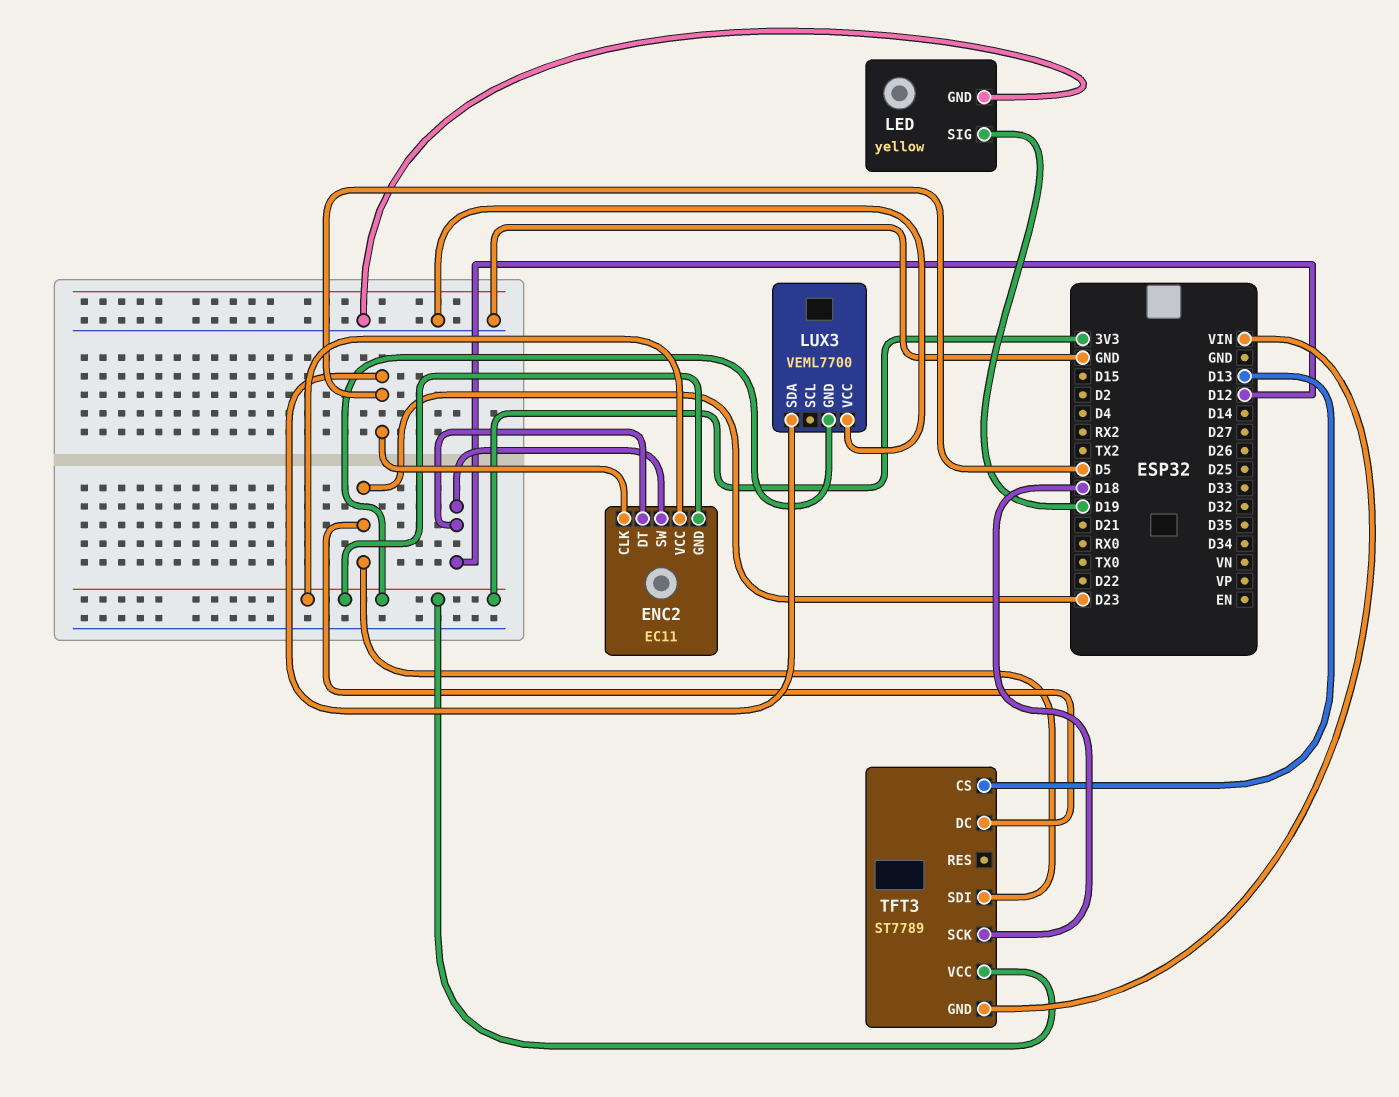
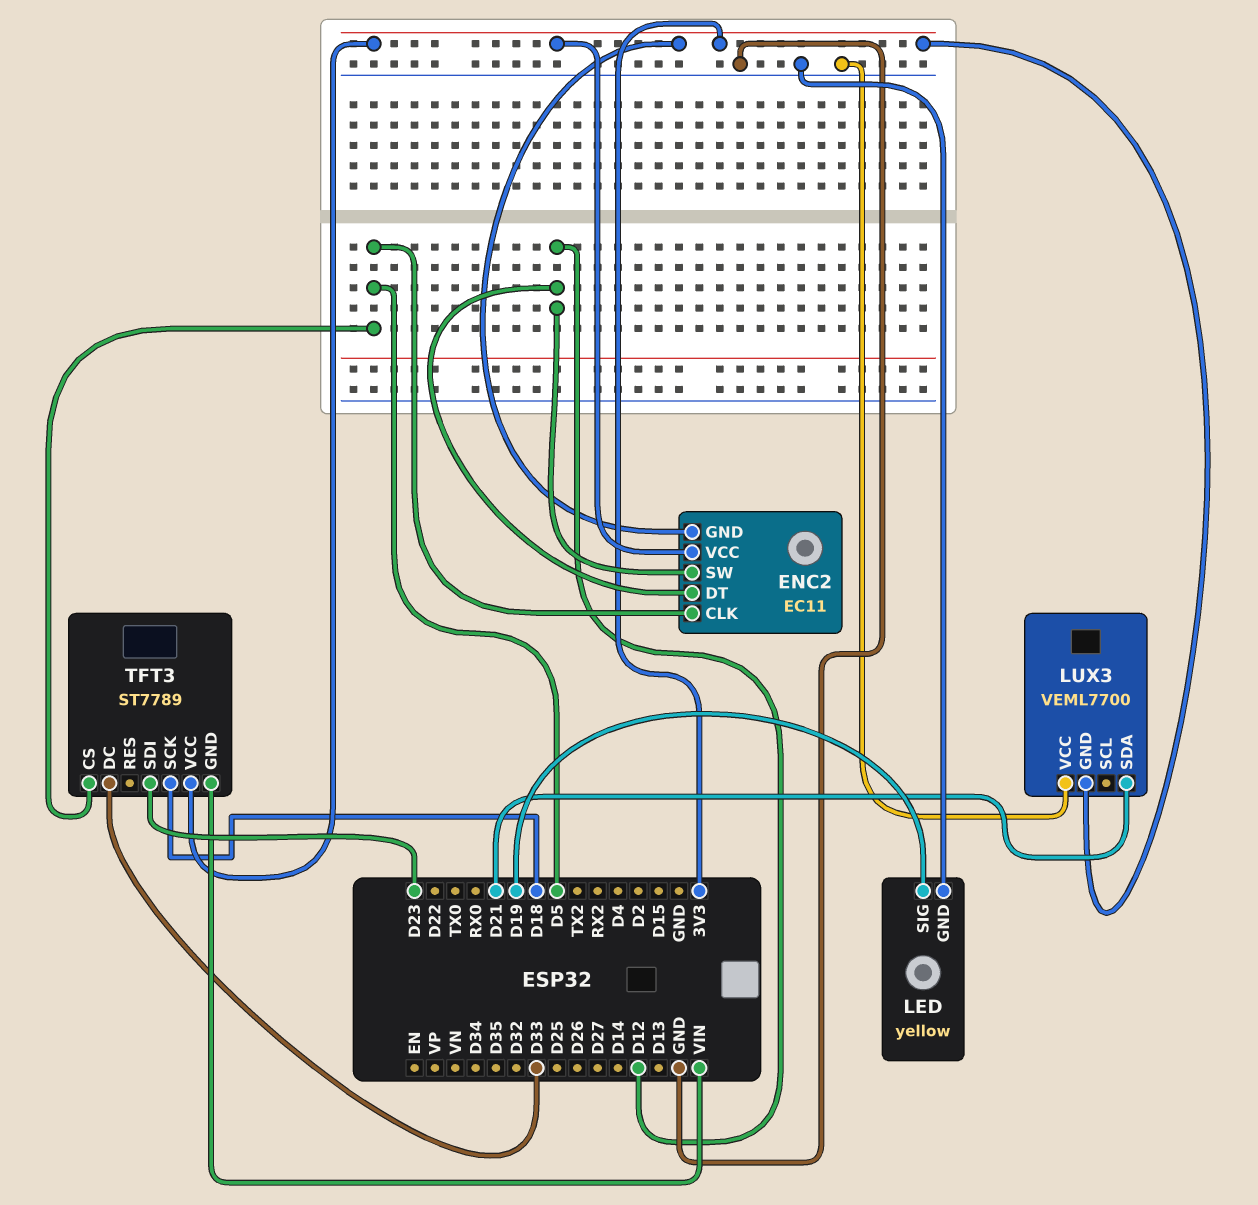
LUX3 pin SDA: D5 -> D21
TFT3 pin CS: D13 -> D5
TFT3 pin DC: D23 -> D33

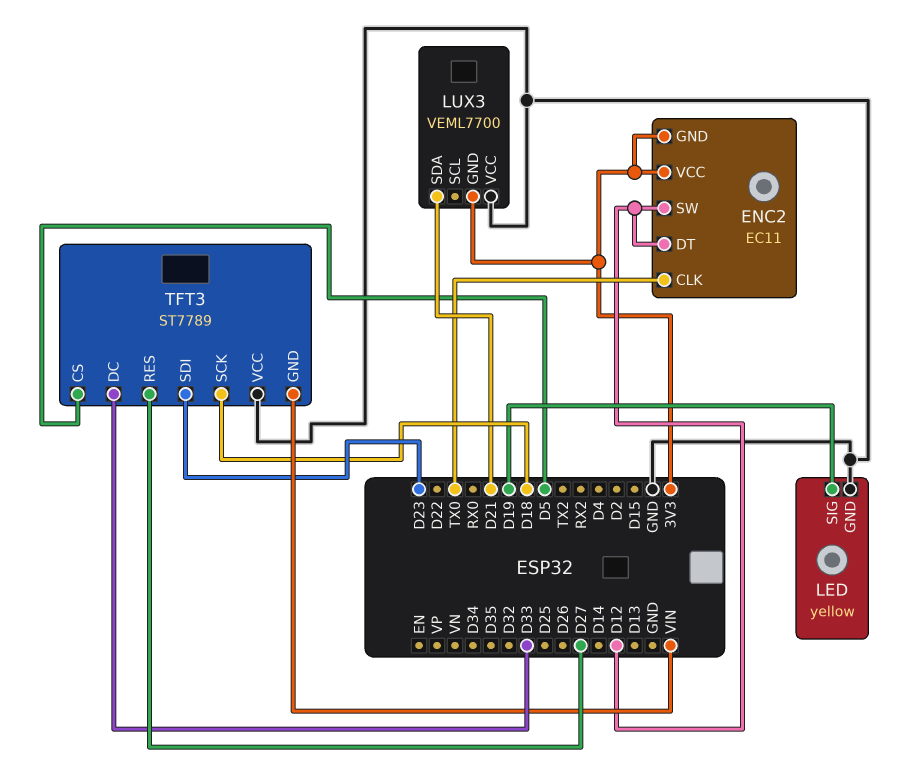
ENC2 pin CLK: D5 -> TX0
TFT3 pin RES: none -> D27
TFT3 pin VCC: 3V3 -> GND

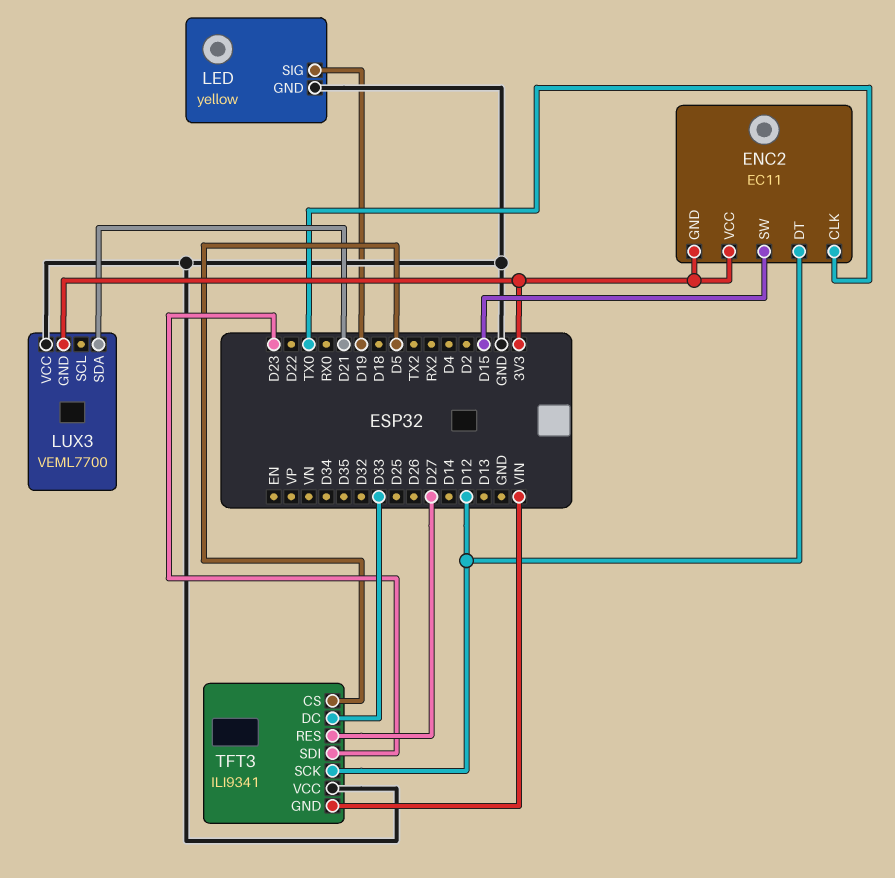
ENC2 pin SW: D12 -> D15
TFT3: ST7789 -> ILI9341
TFT3 pin SCK: D18 -> D12

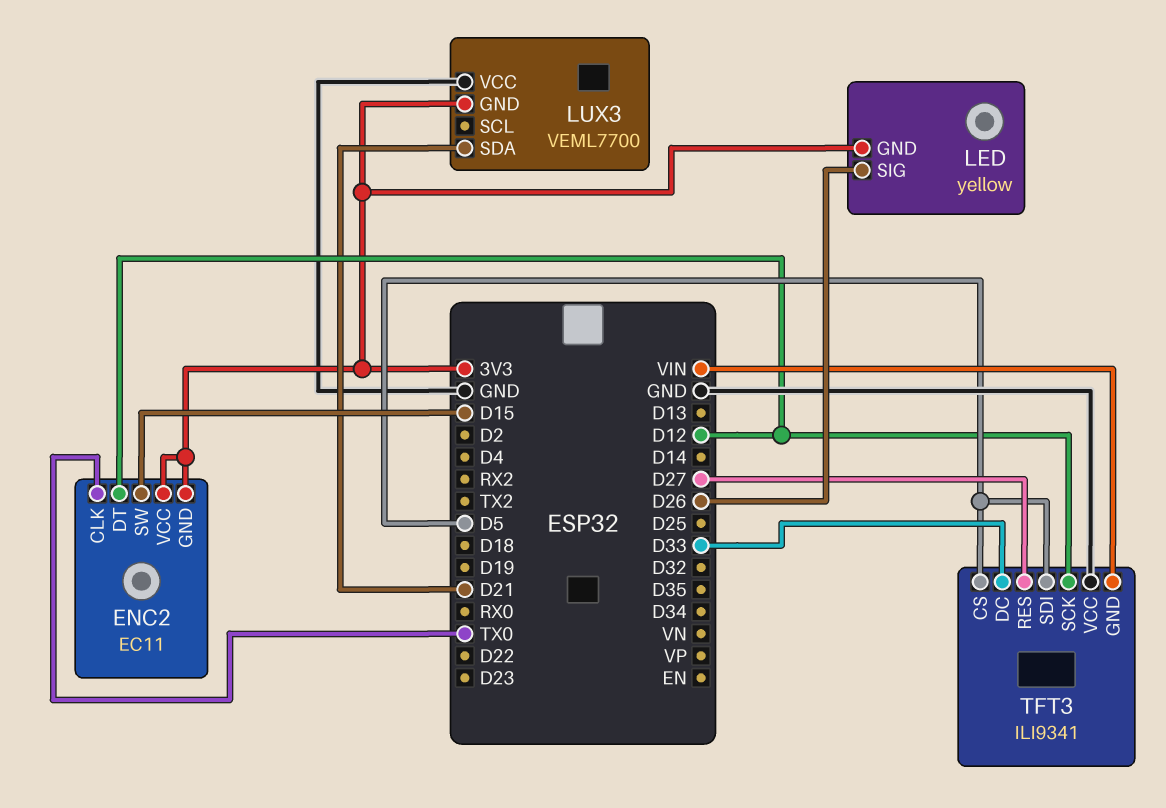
LED pin GND: GND -> 3V3
LED pin SIG: D19 -> D26
TFT3 pin SDI: D23 -> D5

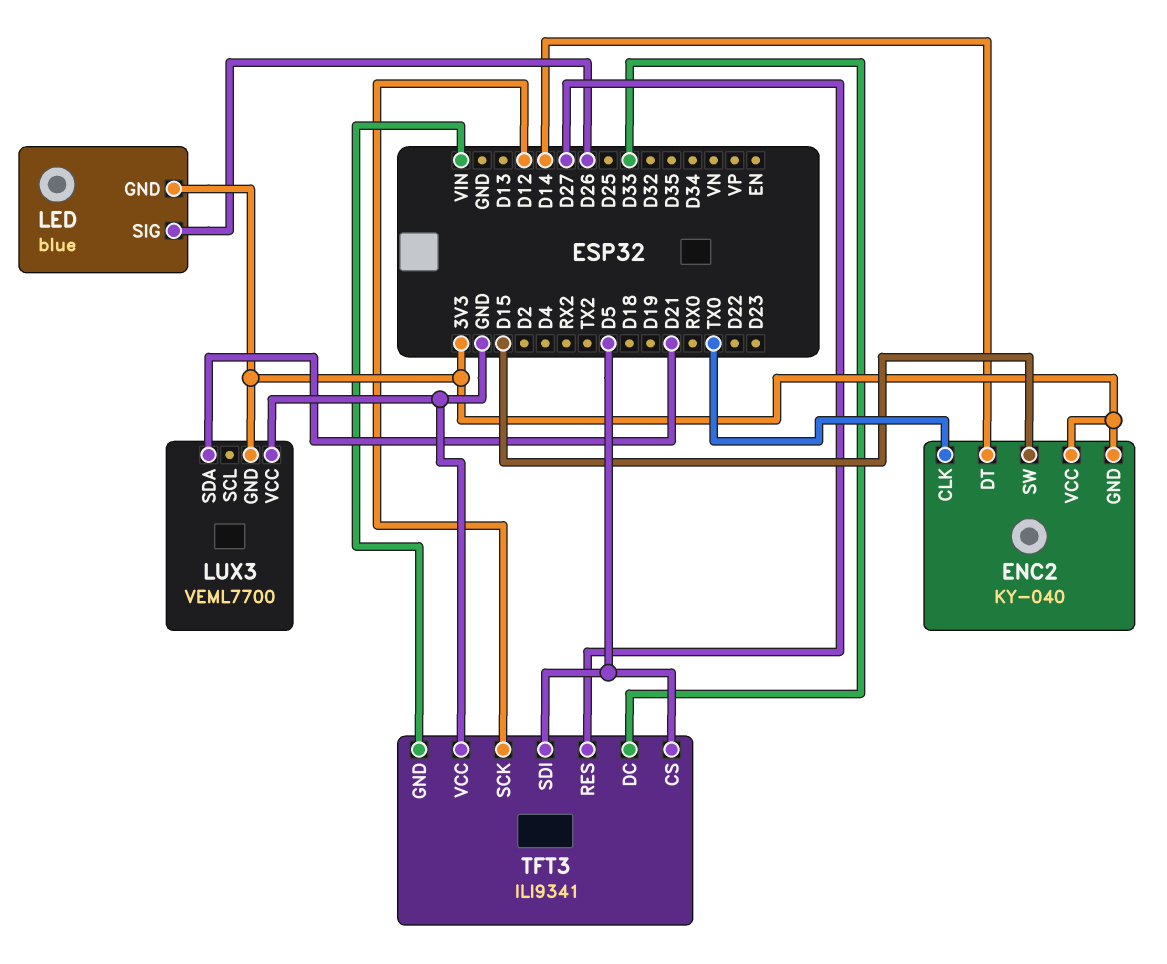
ENC2: EC11 -> KY-040
ENC2 pin DT: D12 -> D14
LED: yellow -> blue

